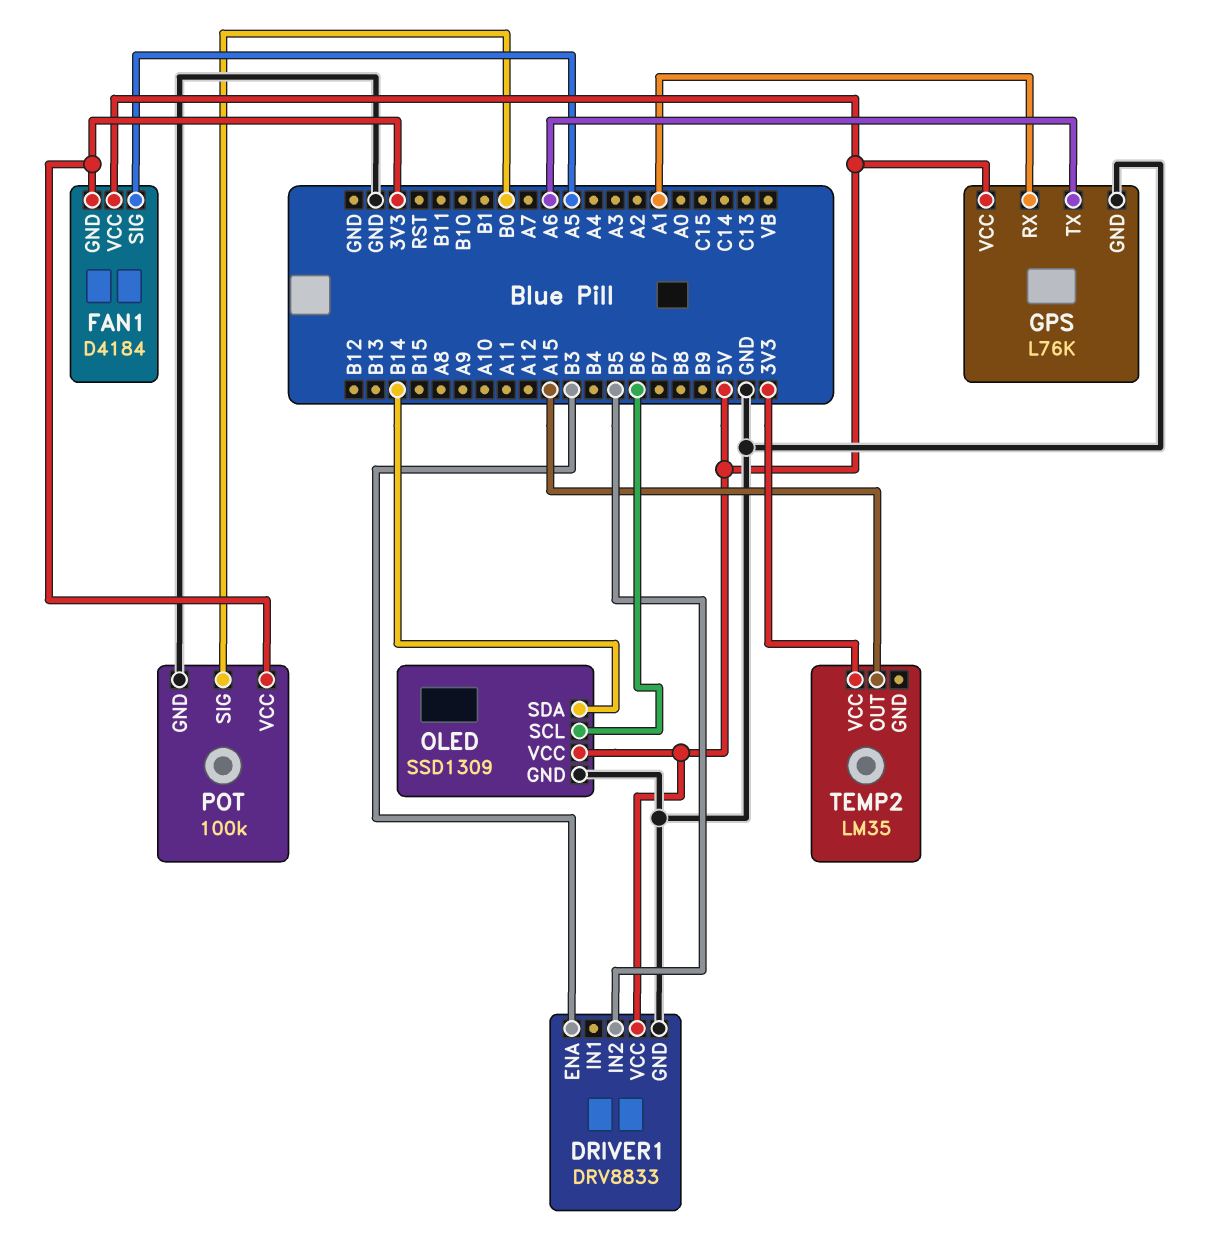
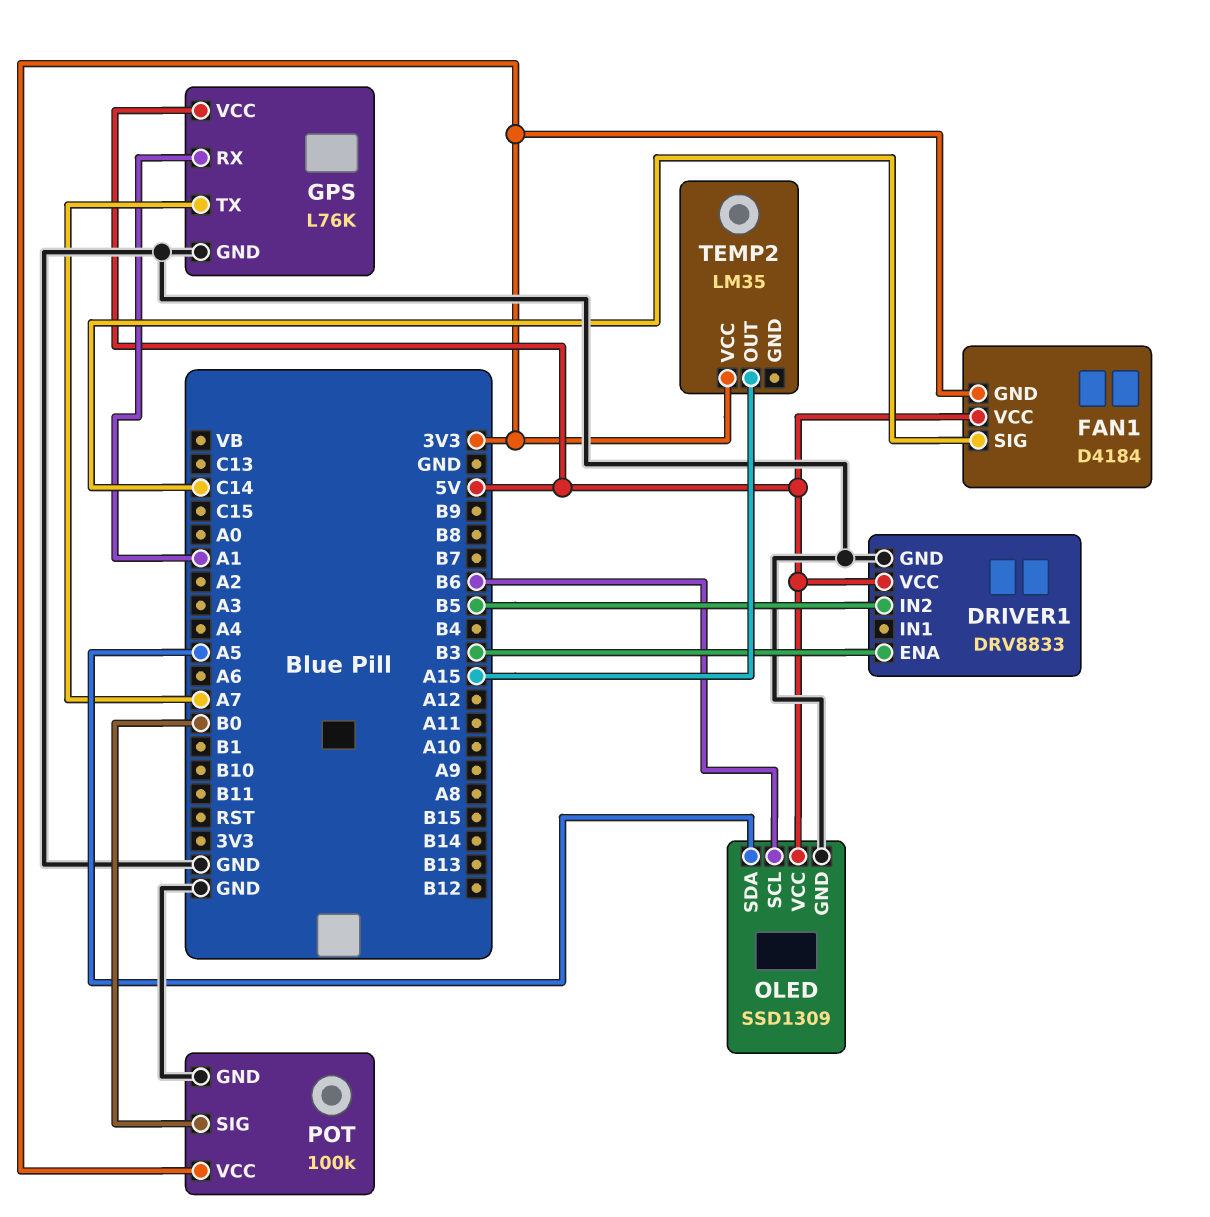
FAN1 pin SIG: A5 -> C14
GPS pin TX: A6 -> A7
OLED pin SDA: B14 -> A5

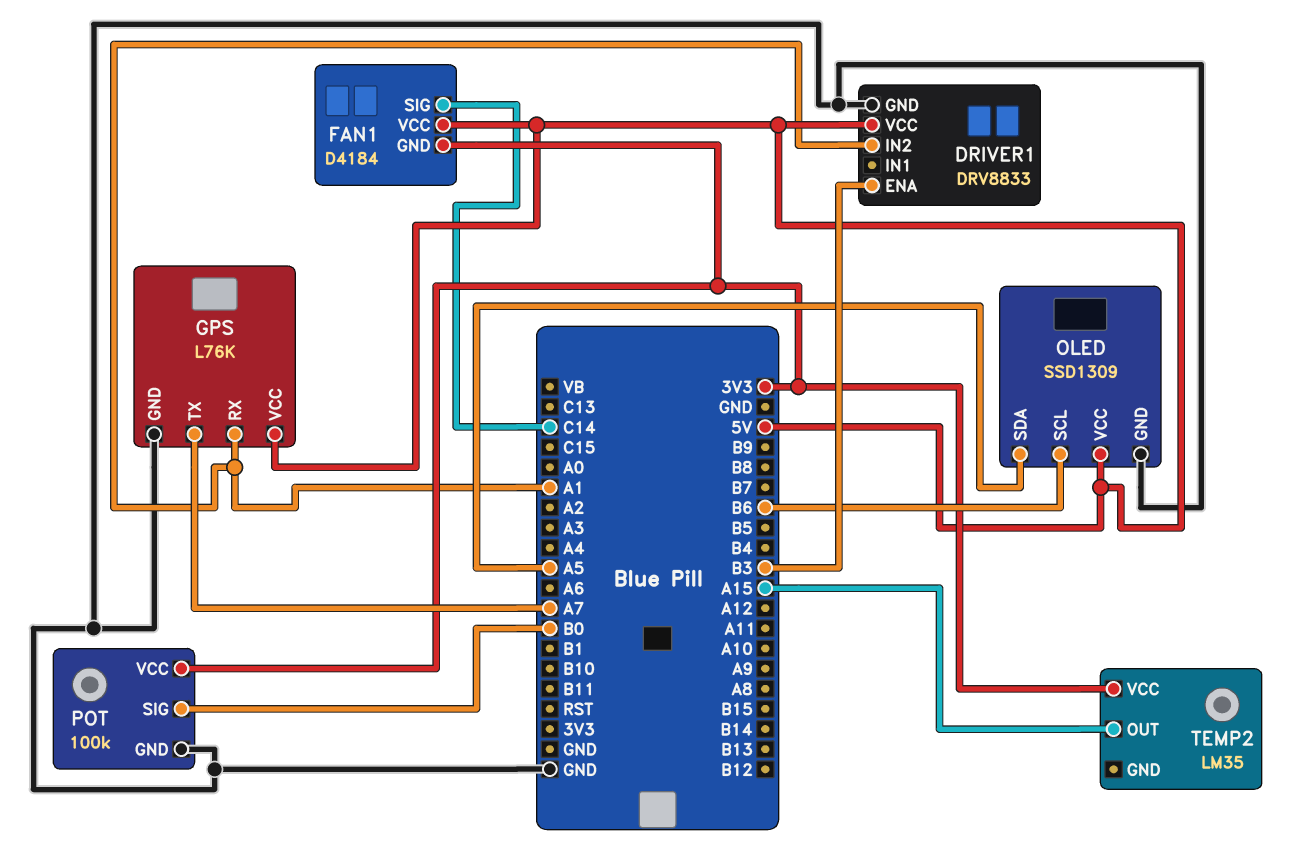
DRIVER1 pin IN2: B5 -> A1

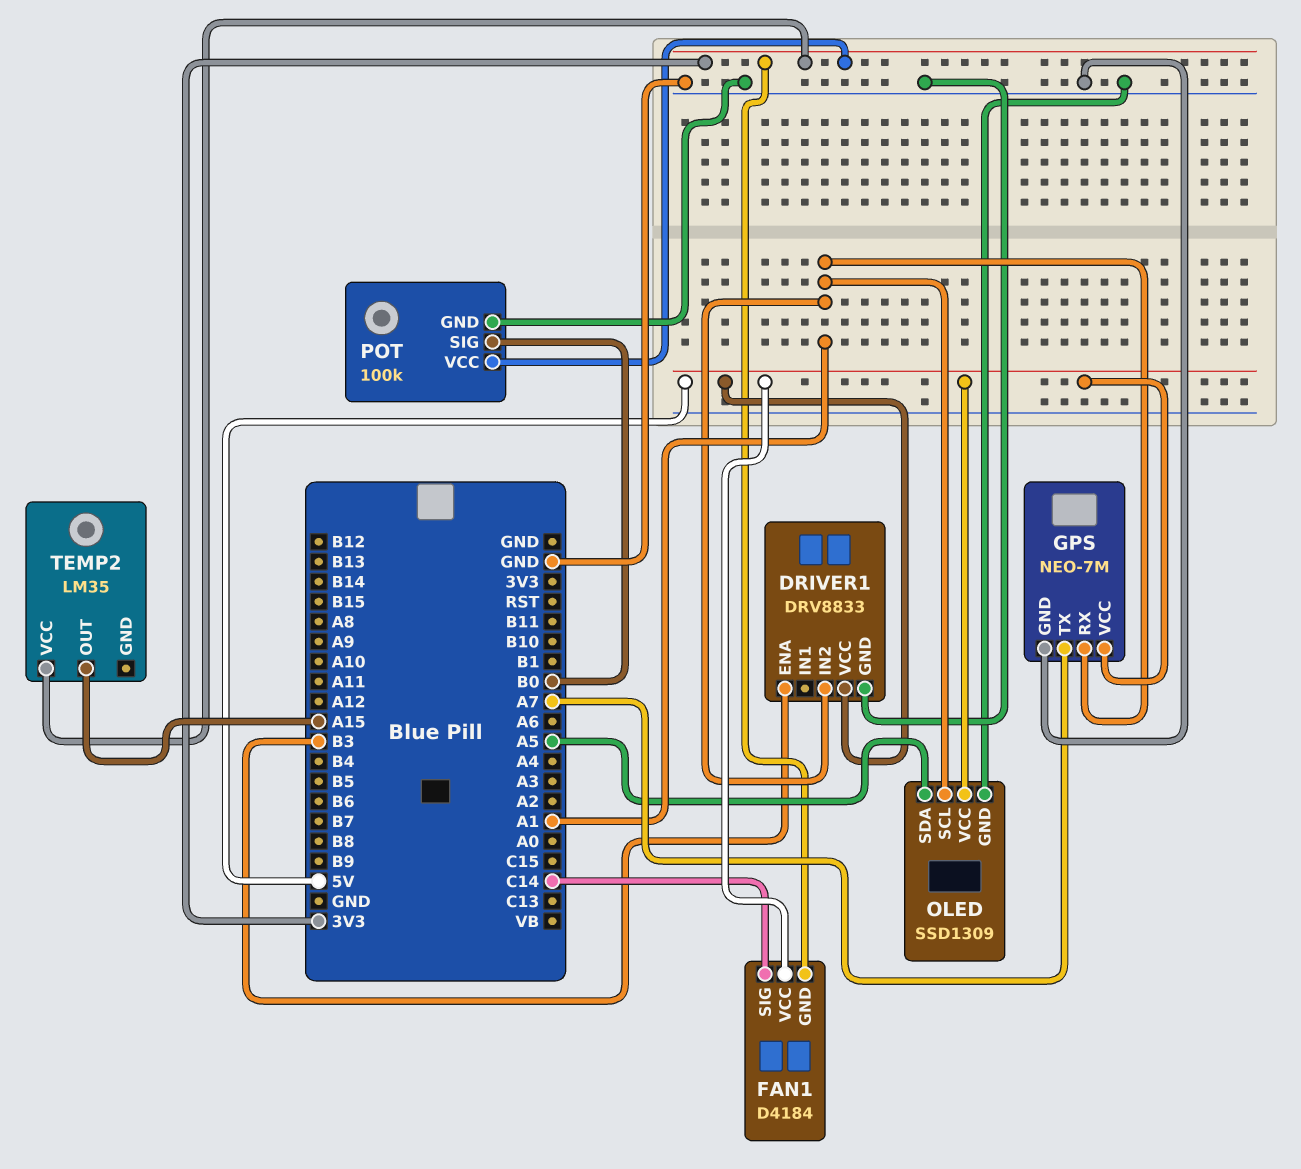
GPS: L76K -> NEO-7M
OLED pin SCL: B6 -> A1

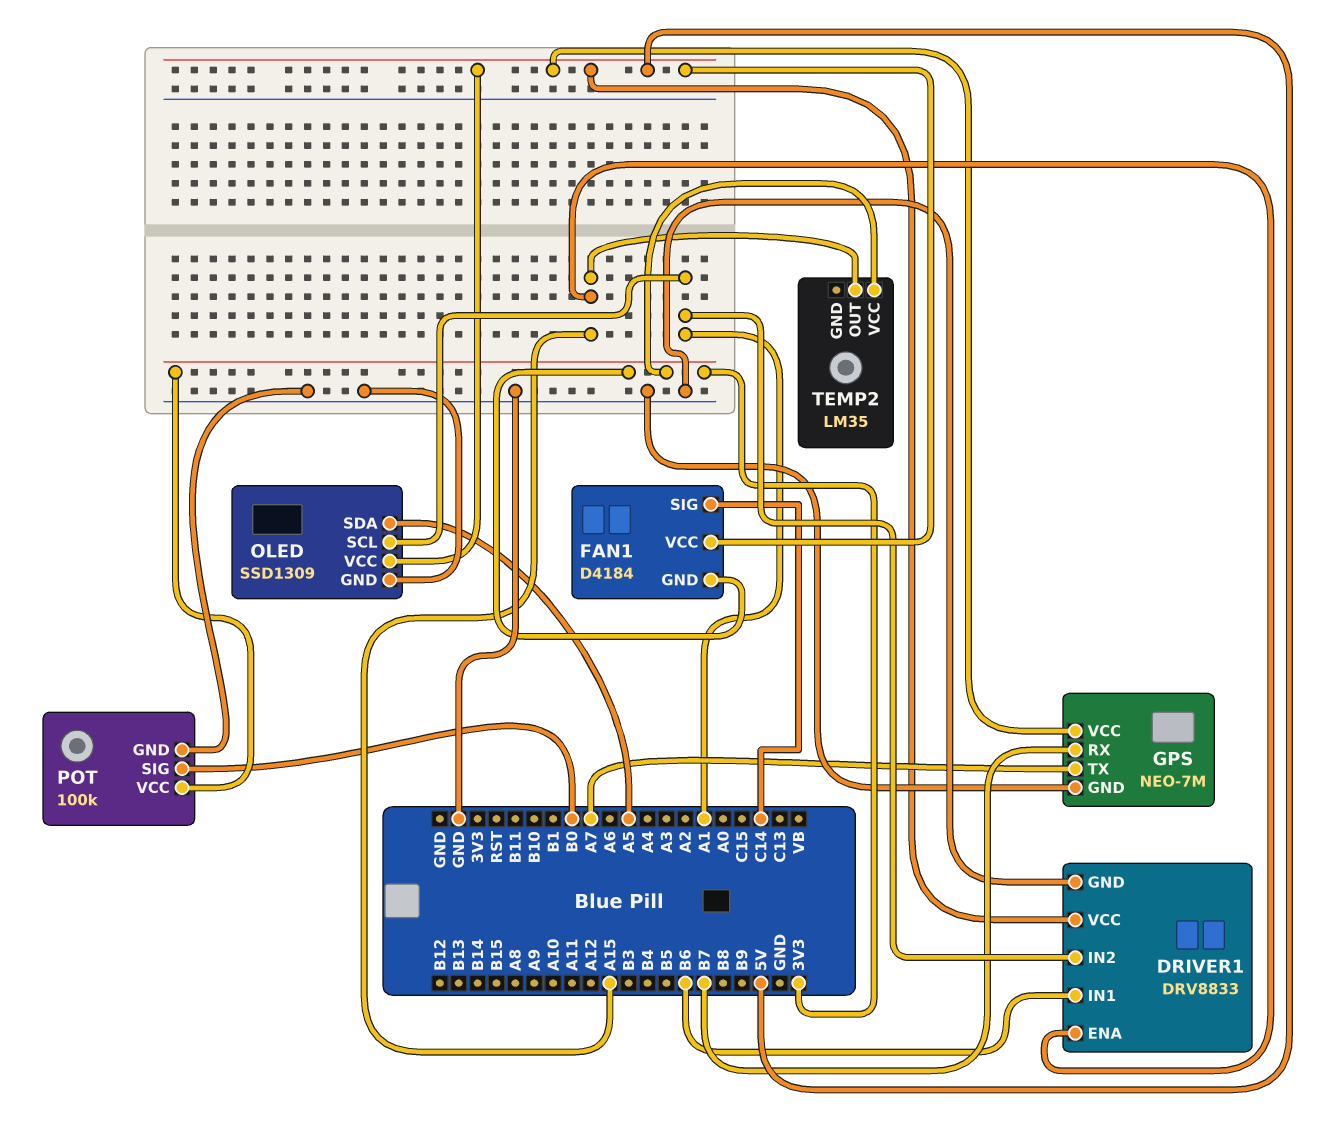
DRIVER1 pin ENA: B3 -> A15
DRIVER1 pin IN1: none -> B6
GPS pin RX: A1 -> B7

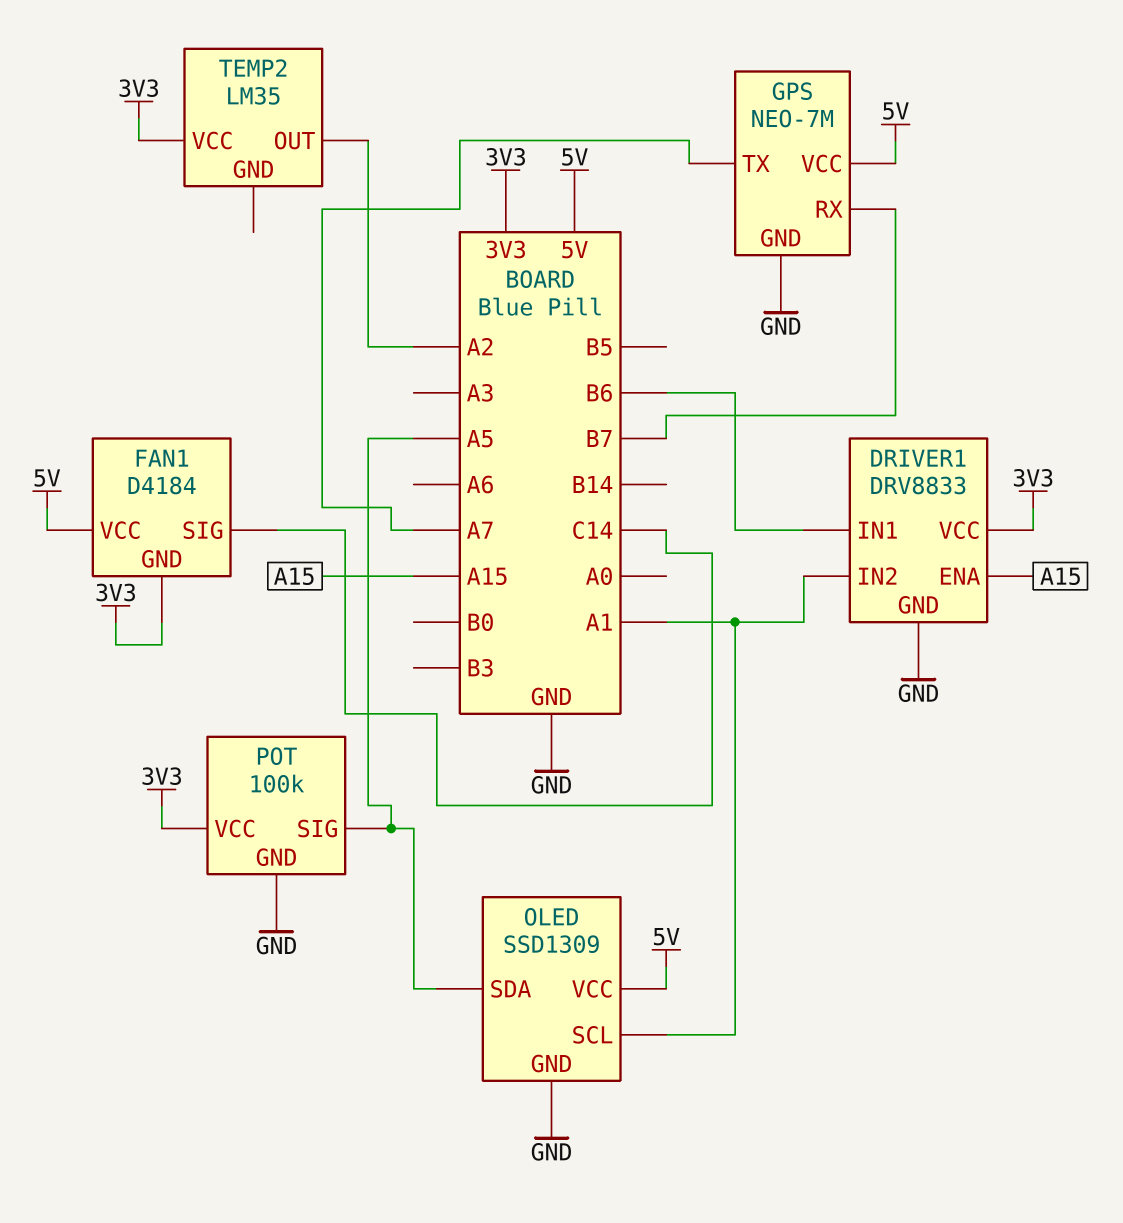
DRIVER1 pin VCC: 5V -> 3V3
POT pin SIG: B0 -> A5
TEMP2 pin OUT: A15 -> A2

